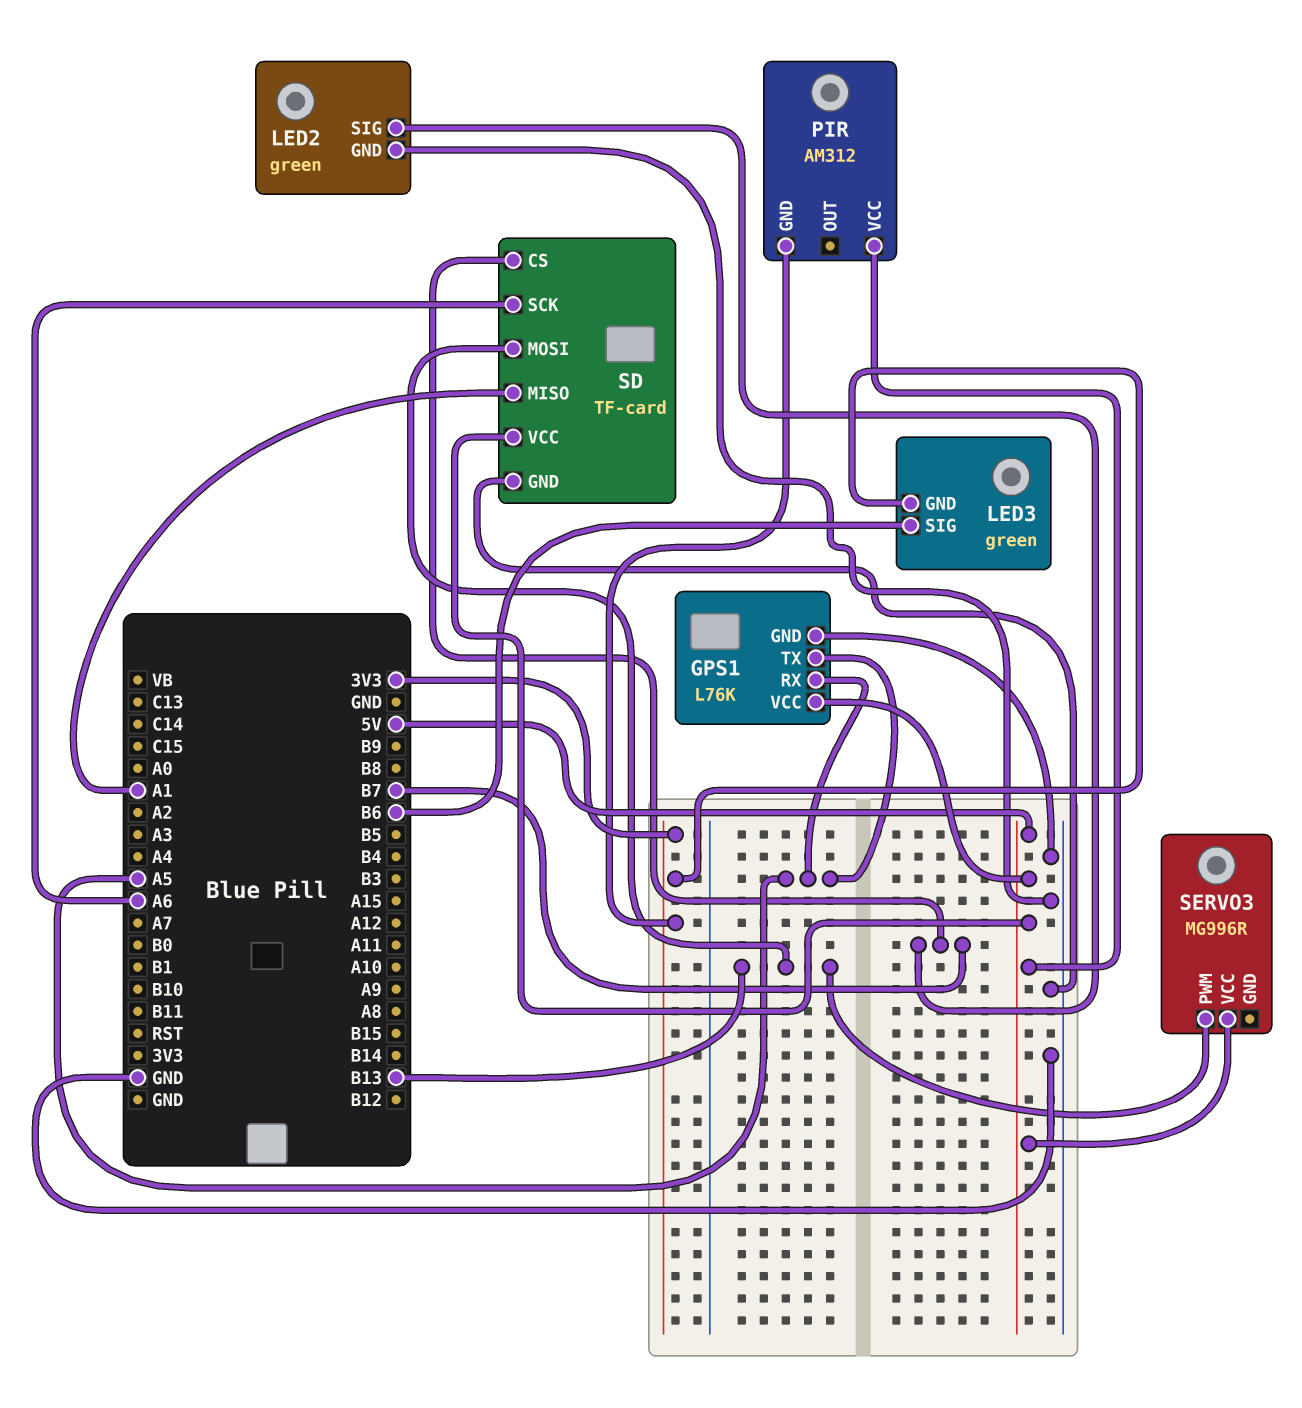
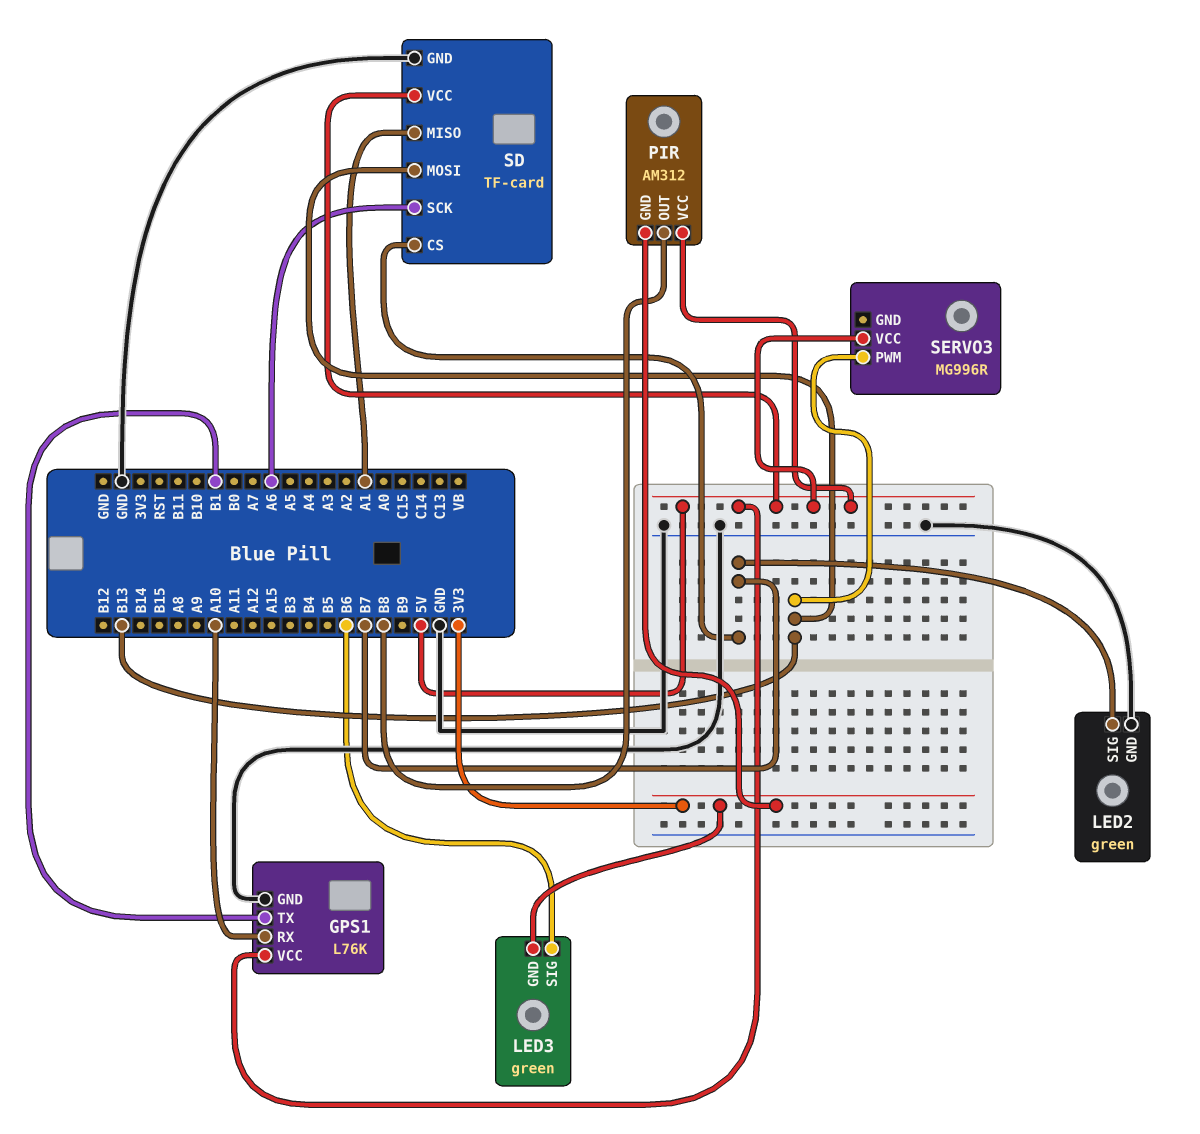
GPS1 pin RX: A5 -> A10
GPS1 pin TX: A5 -> B1
PIR pin OUT: none -> B8

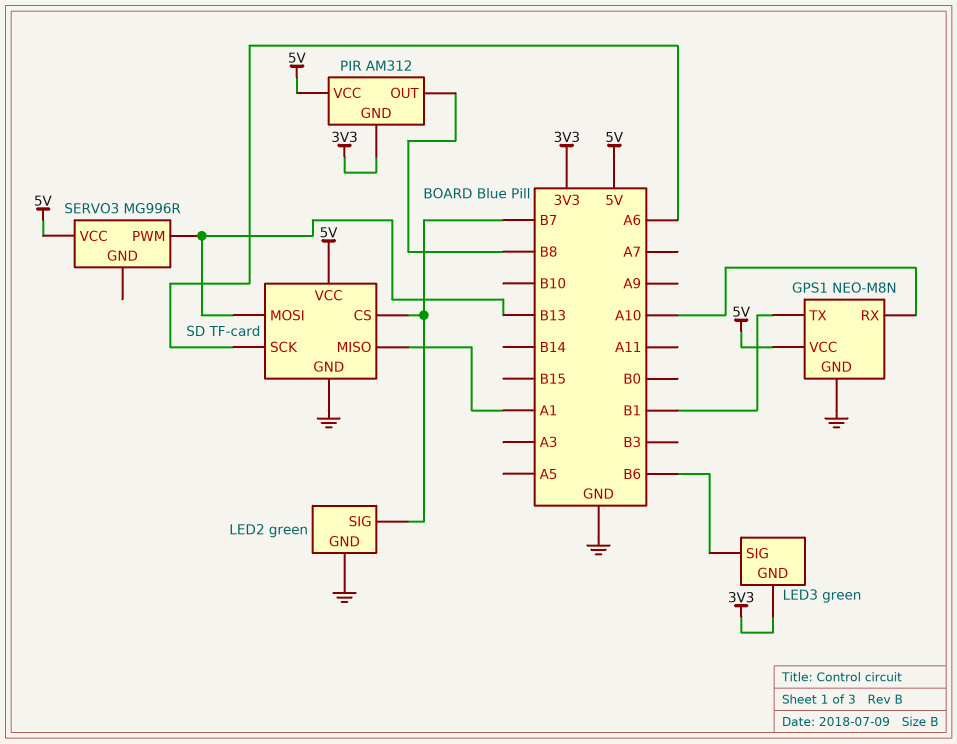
GPS1: L76K -> NEO-M8N

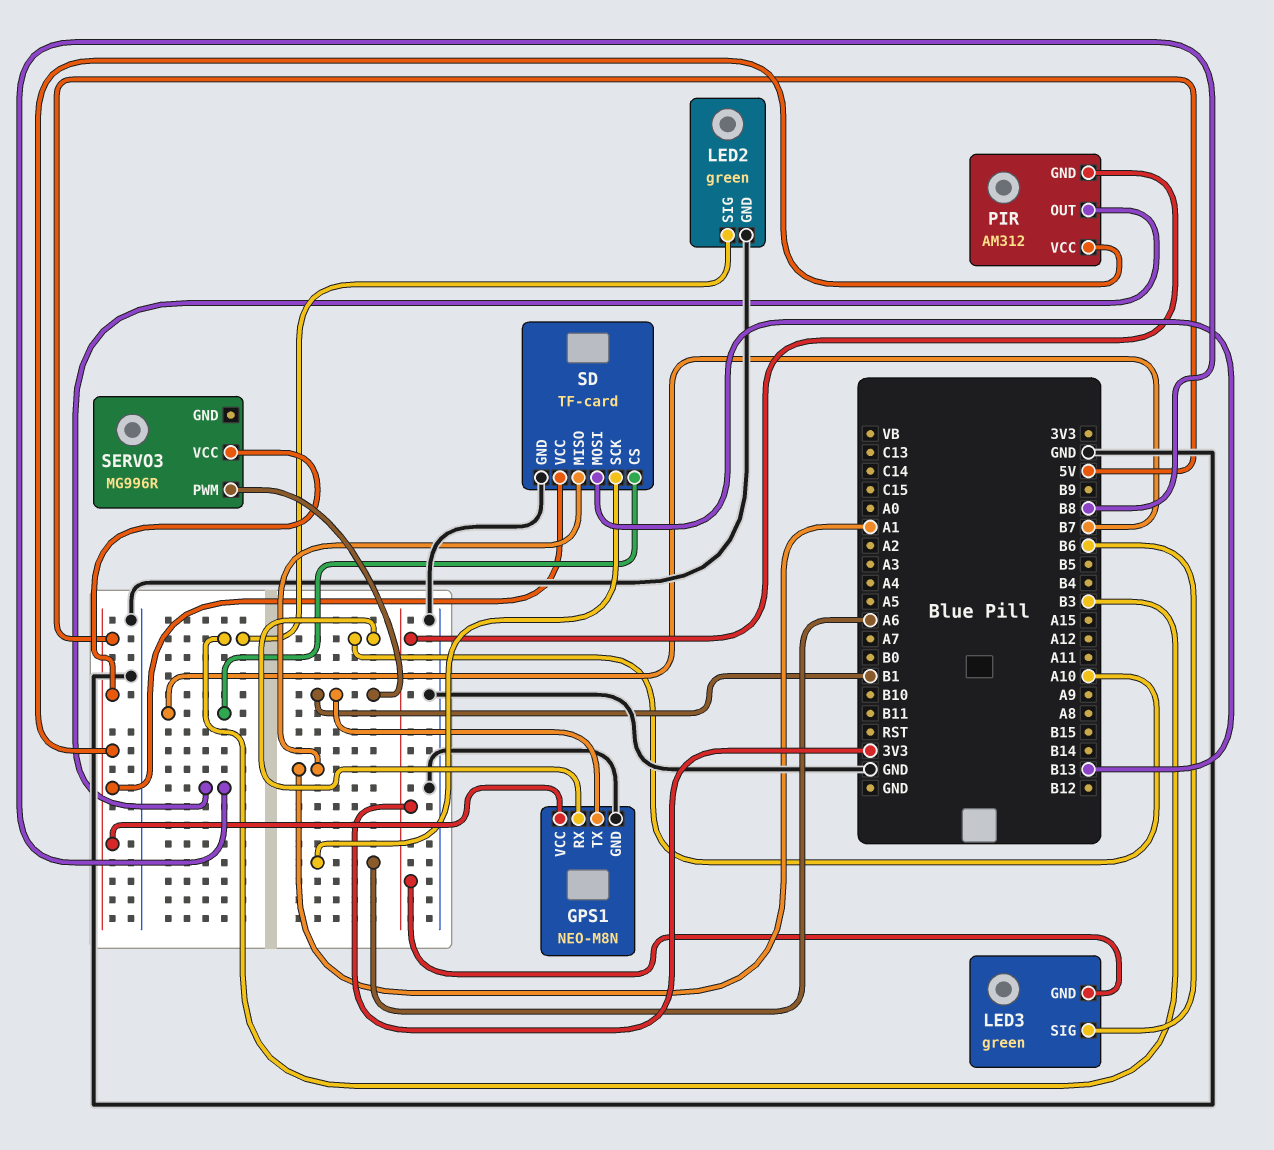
LED2 pin SIG: B7 -> B3
SERVO3 pin PWM: B13 -> B1

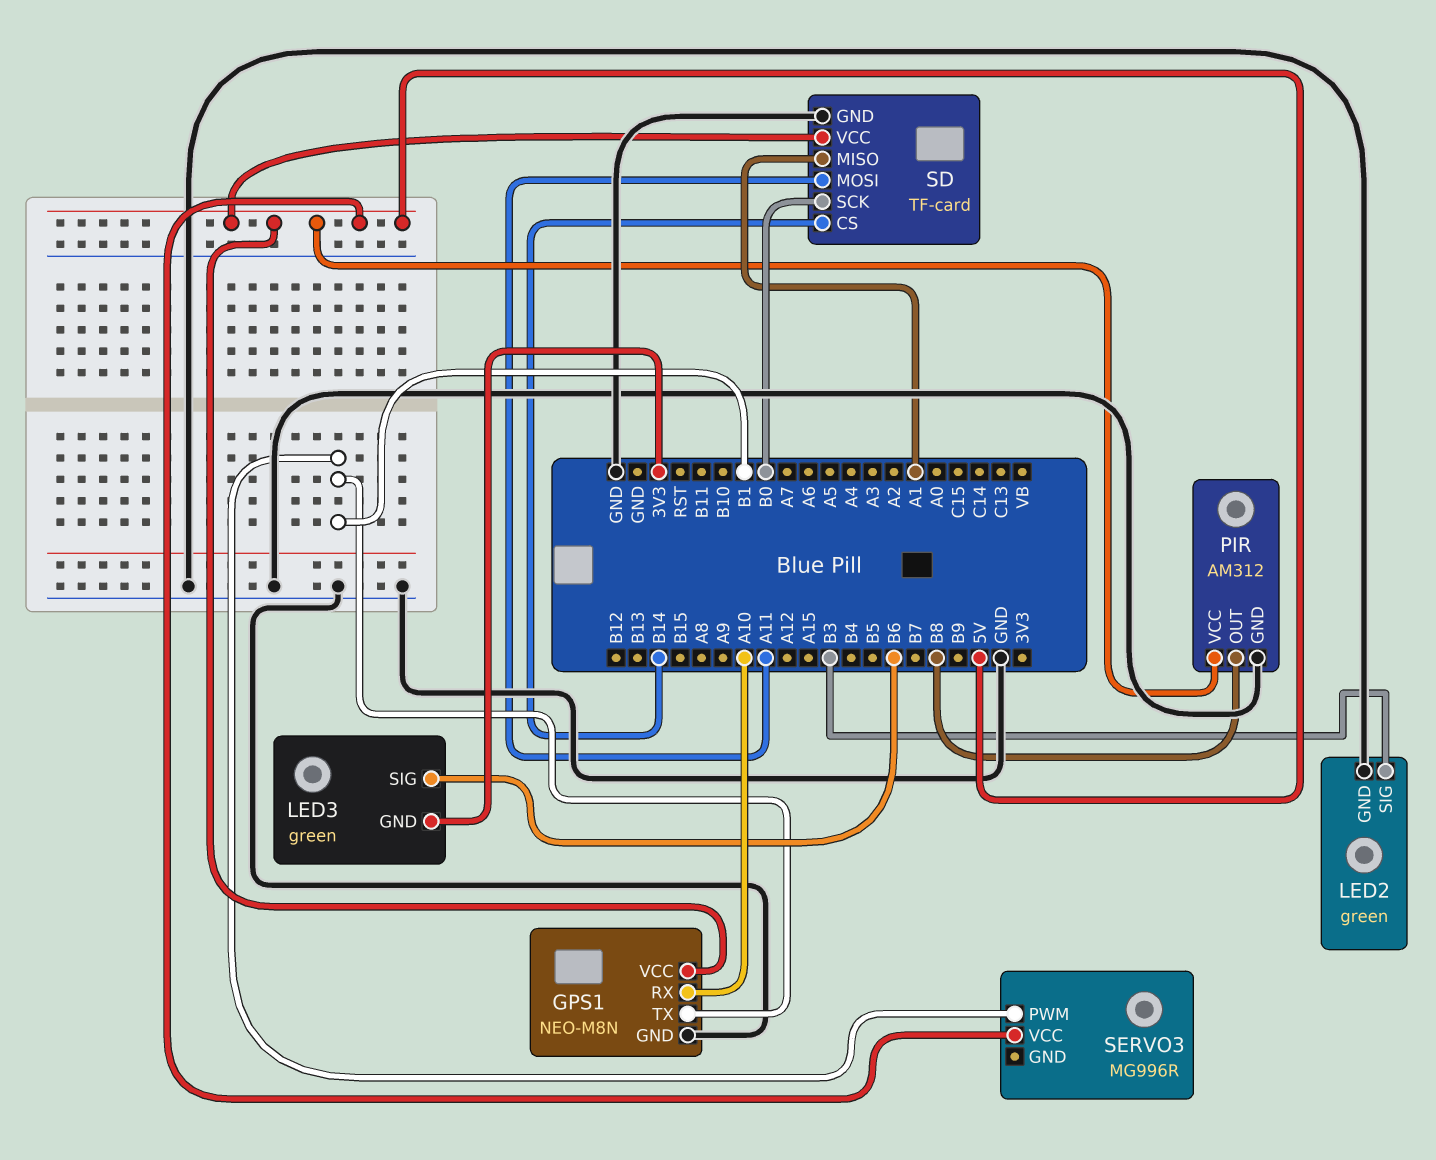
PIR pin GND: 3V3 -> GND
SD pin CS: B7 -> B14
SD pin MOSI: B13 -> A11
SD pin SCK: A6 -> B0

